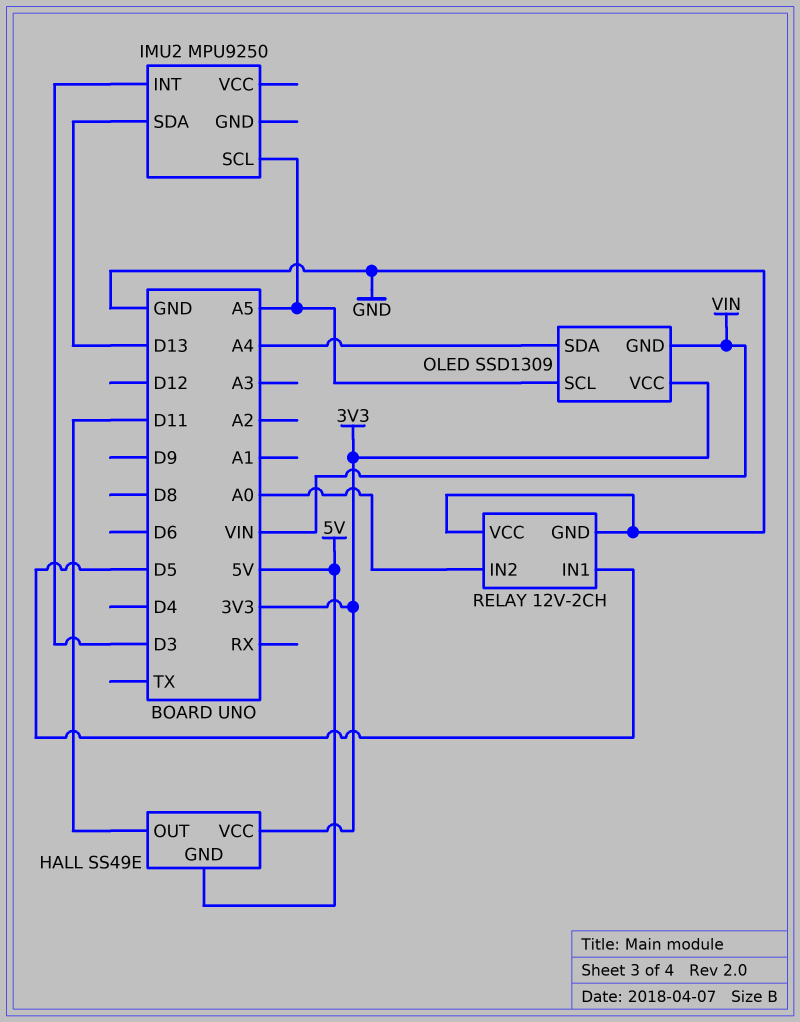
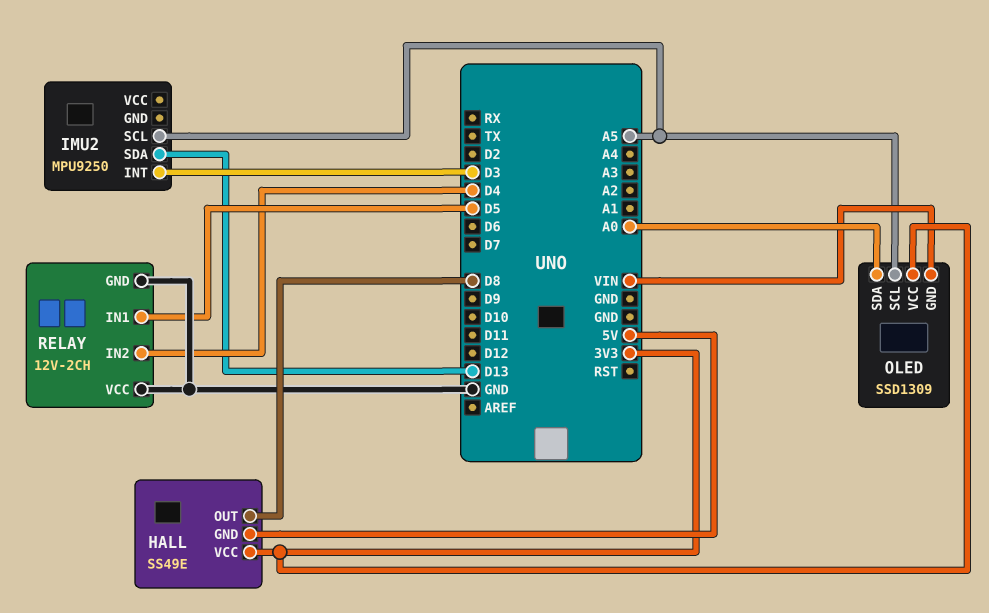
HALL pin OUT: D11 -> D8
OLED pin SDA: A4 -> A0
RELAY pin IN2: A0 -> D4

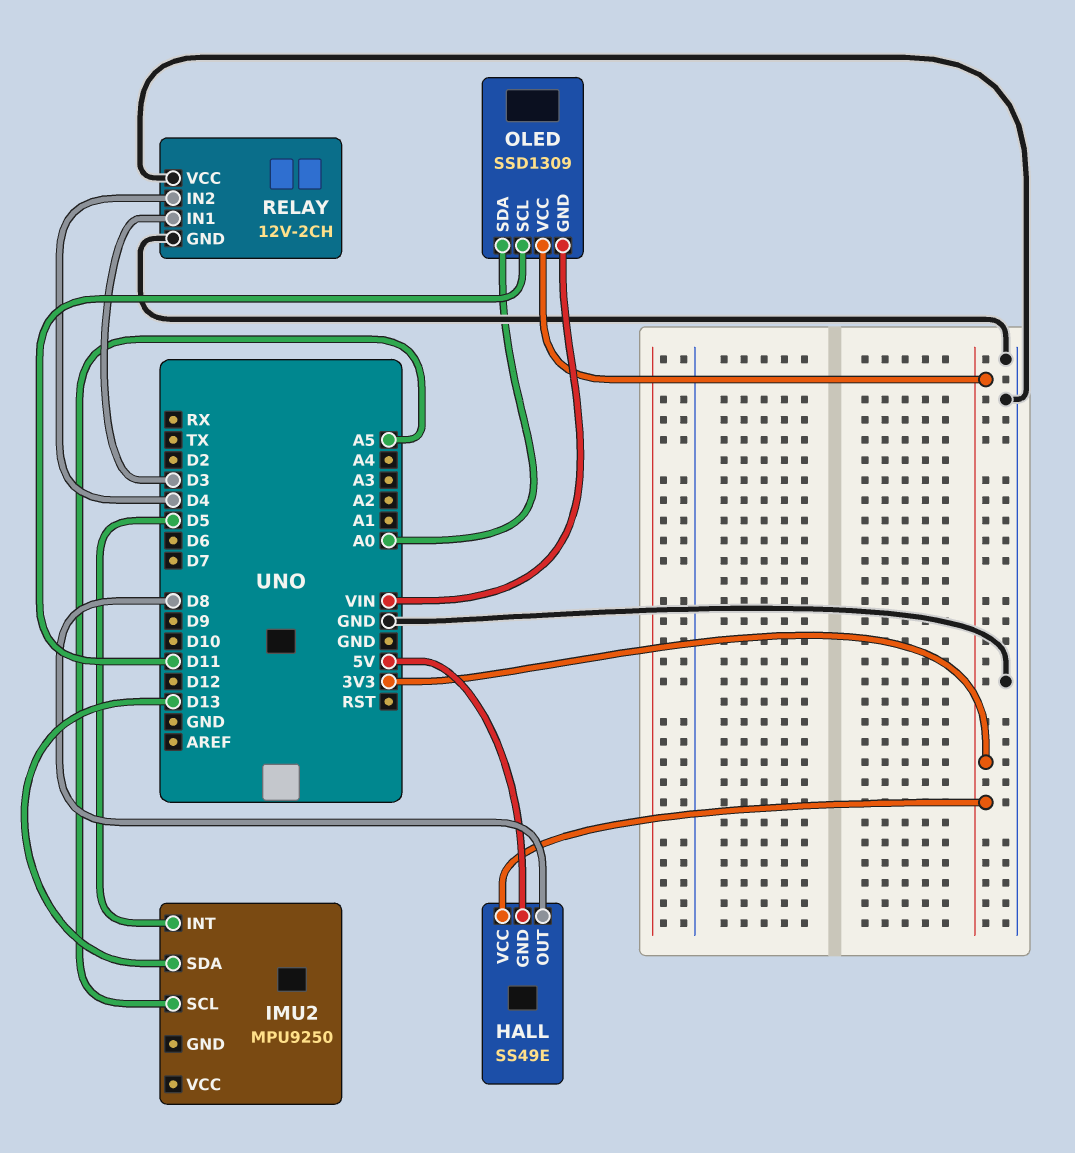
IMU2 pin INT: D3 -> D5
OLED pin SCL: A5 -> D11
RELAY pin IN1: D5 -> D3

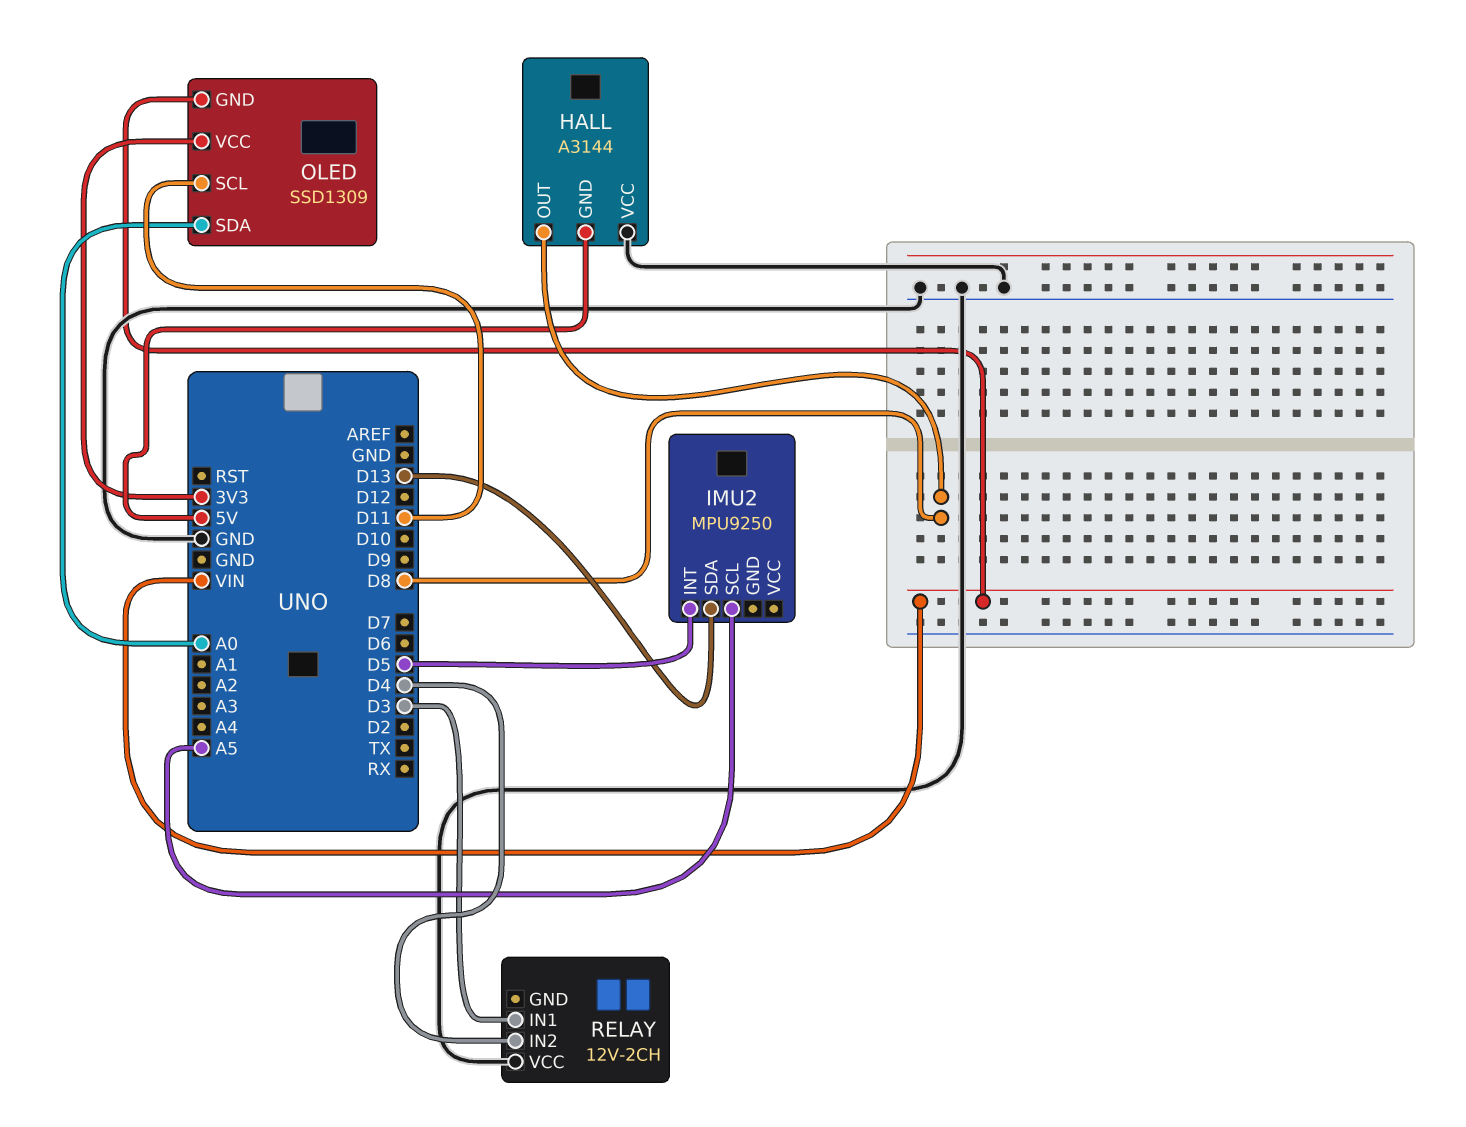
HALL: SS49E -> A3144
HALL pin VCC: 3V3 -> GND
RELAY pin GND: GND -> none

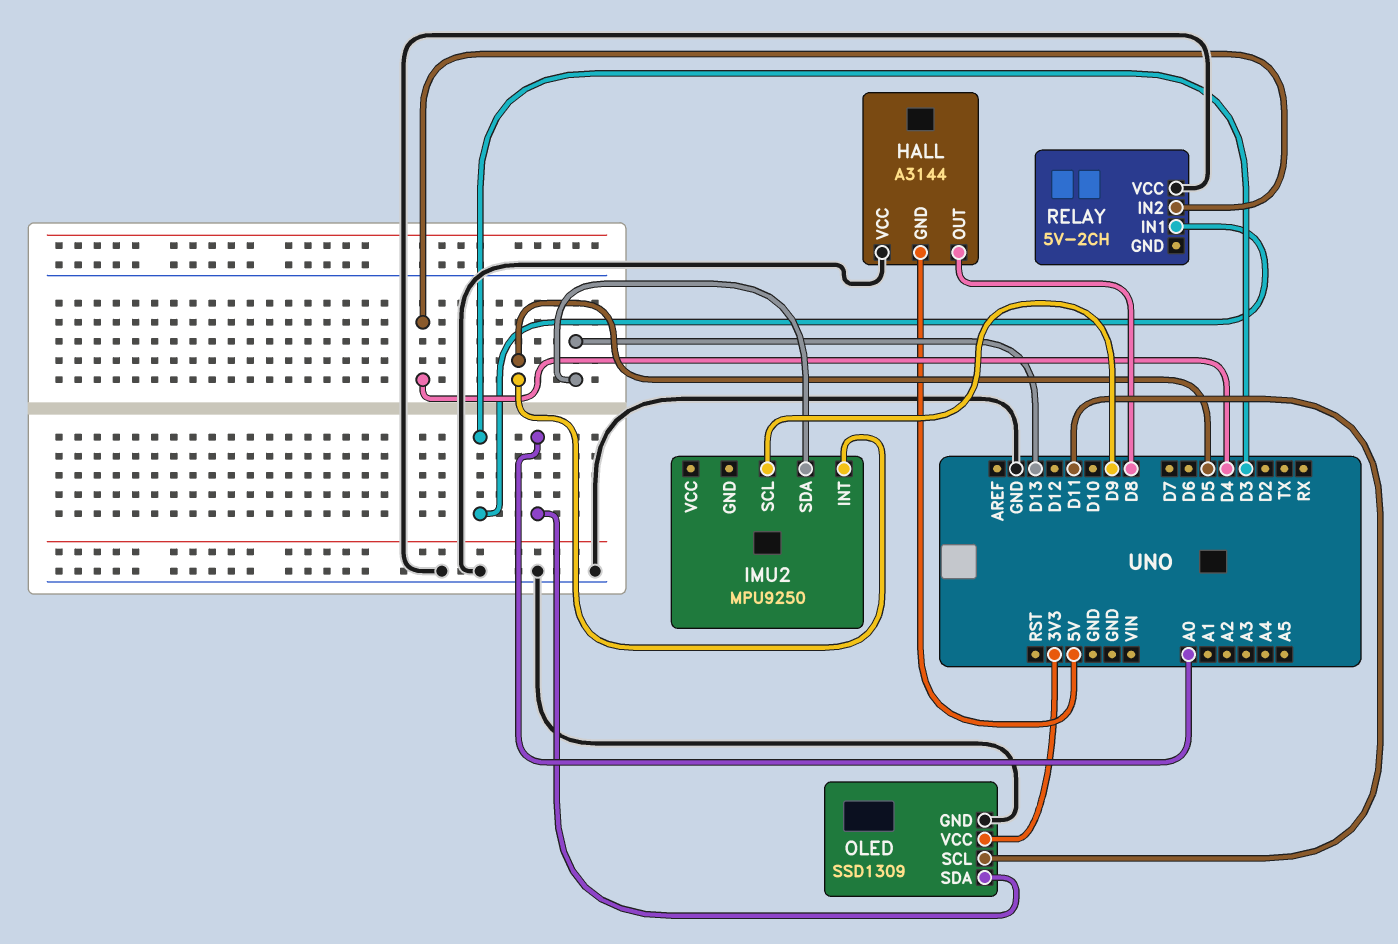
IMU2 pin SCL: A5 -> D9
OLED pin GND: VIN -> GND
RELAY: 12V-2CH -> 5V-2CH

